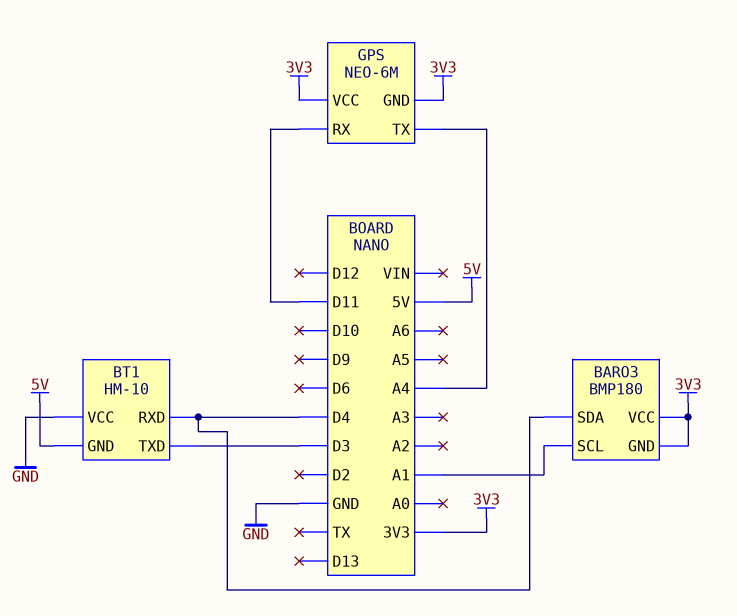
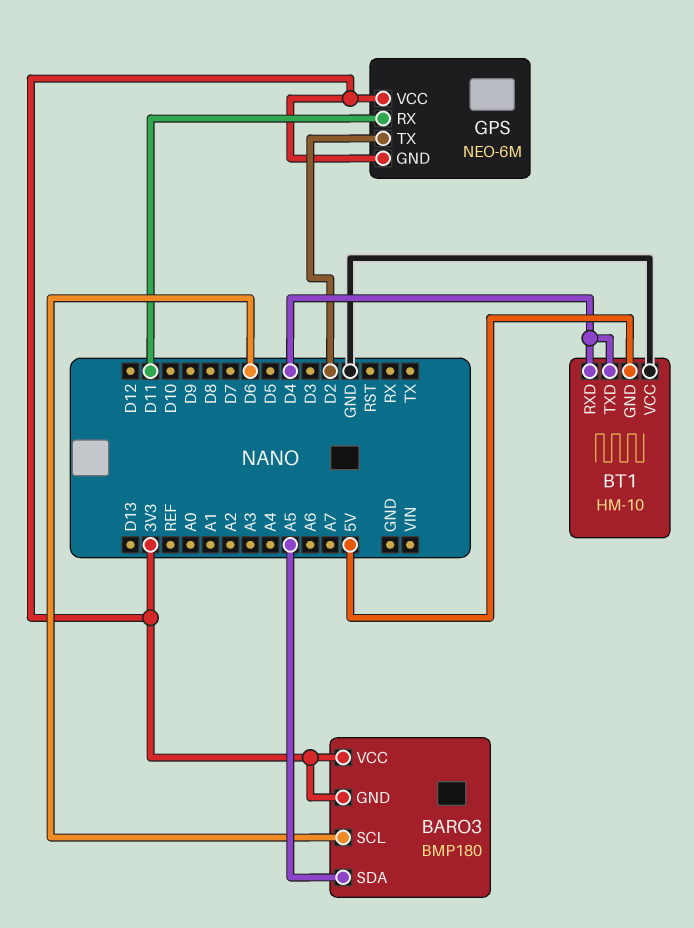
BARO3 pin SCL: A1 -> D6
BARO3 pin SDA: D4 -> A5
BT1 pin TXD: D3 -> D4
GPS pin TX: A4 -> D2

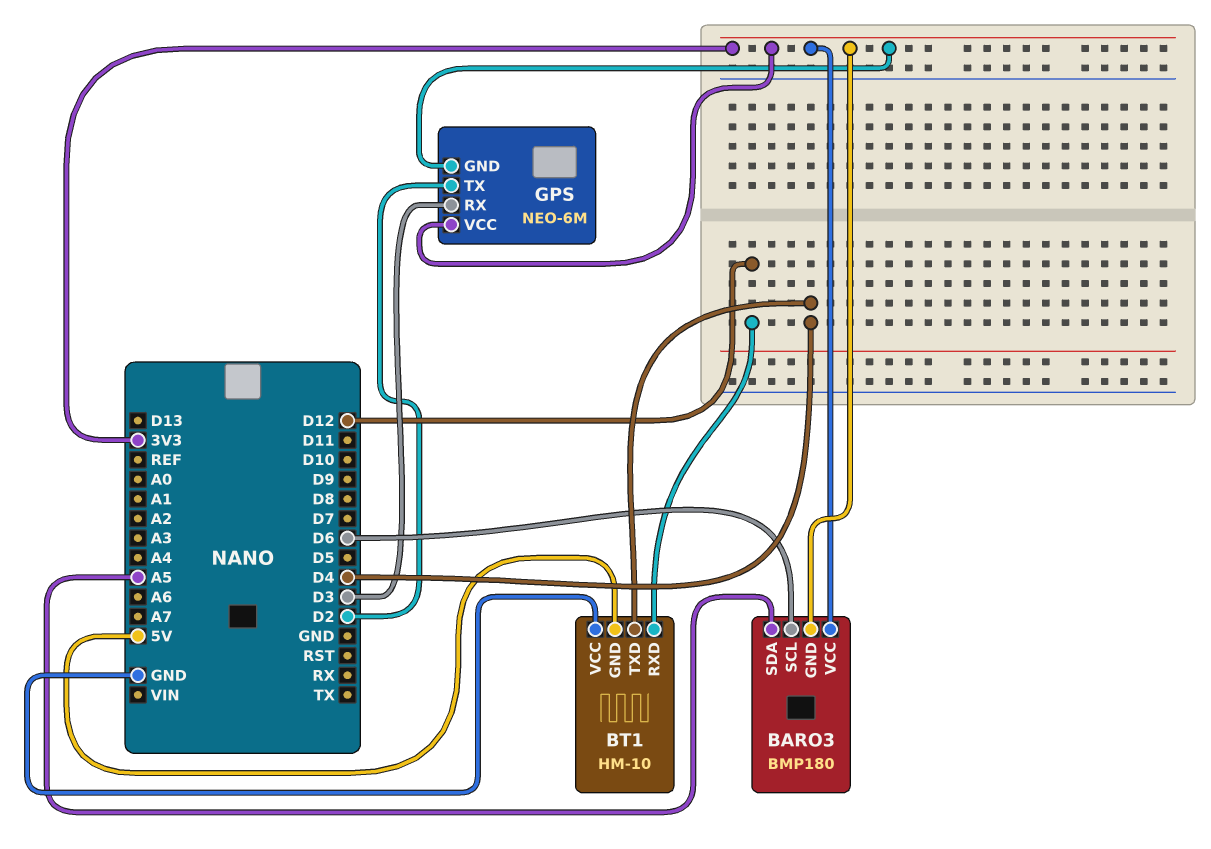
BT1 pin RXD: D4 -> D12
GPS pin RX: D11 -> D3

